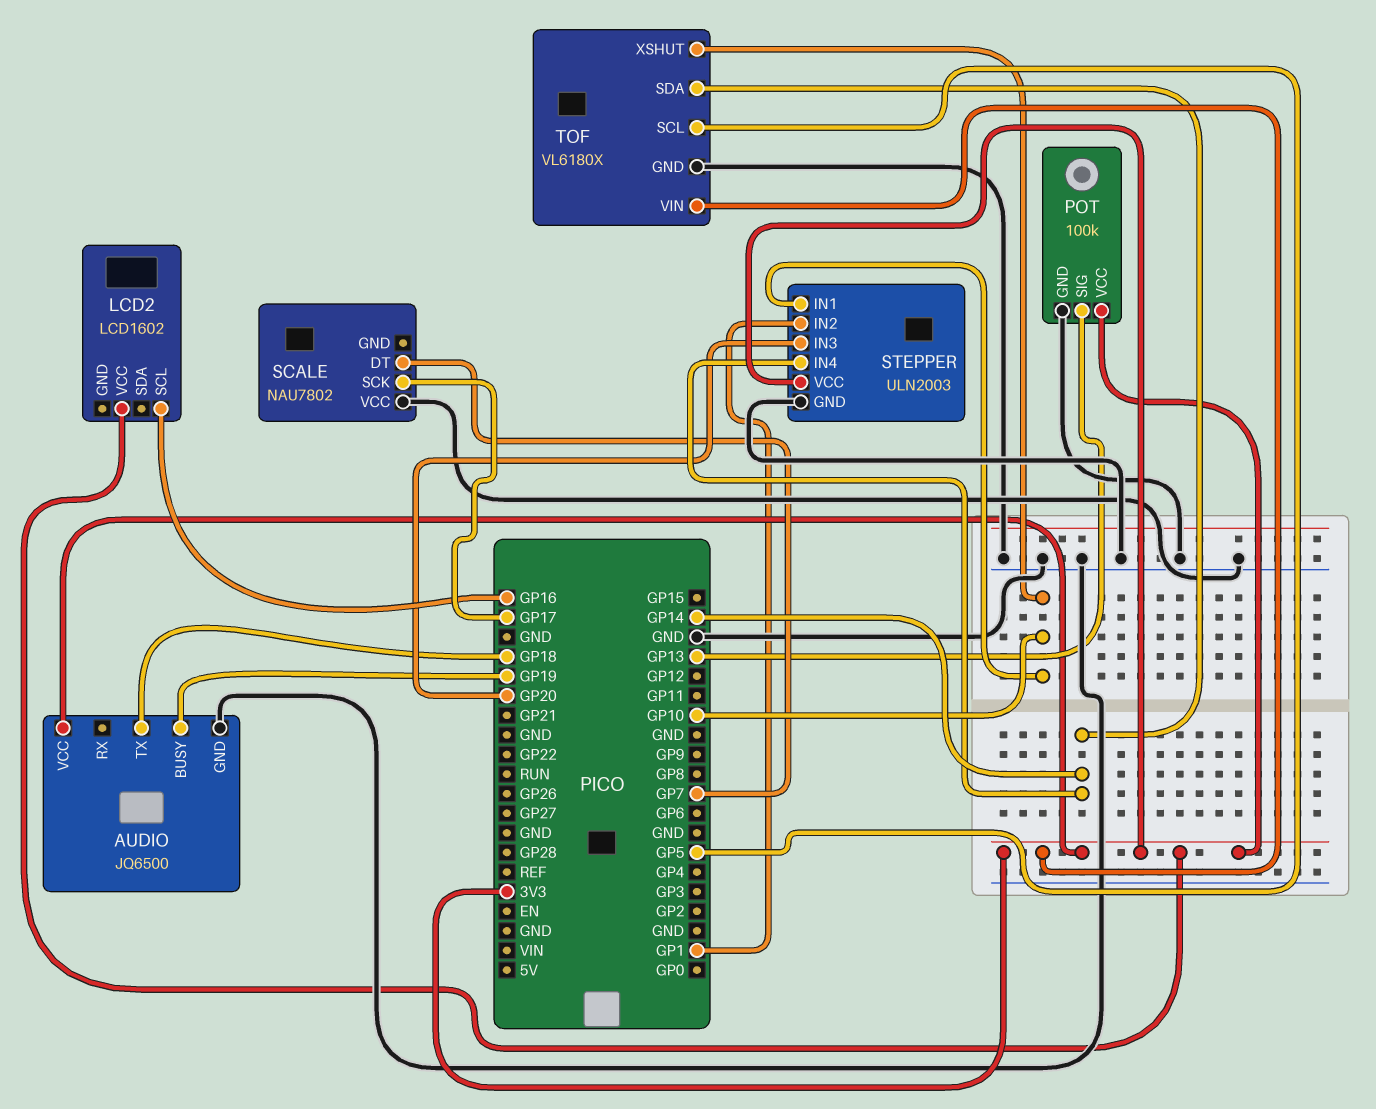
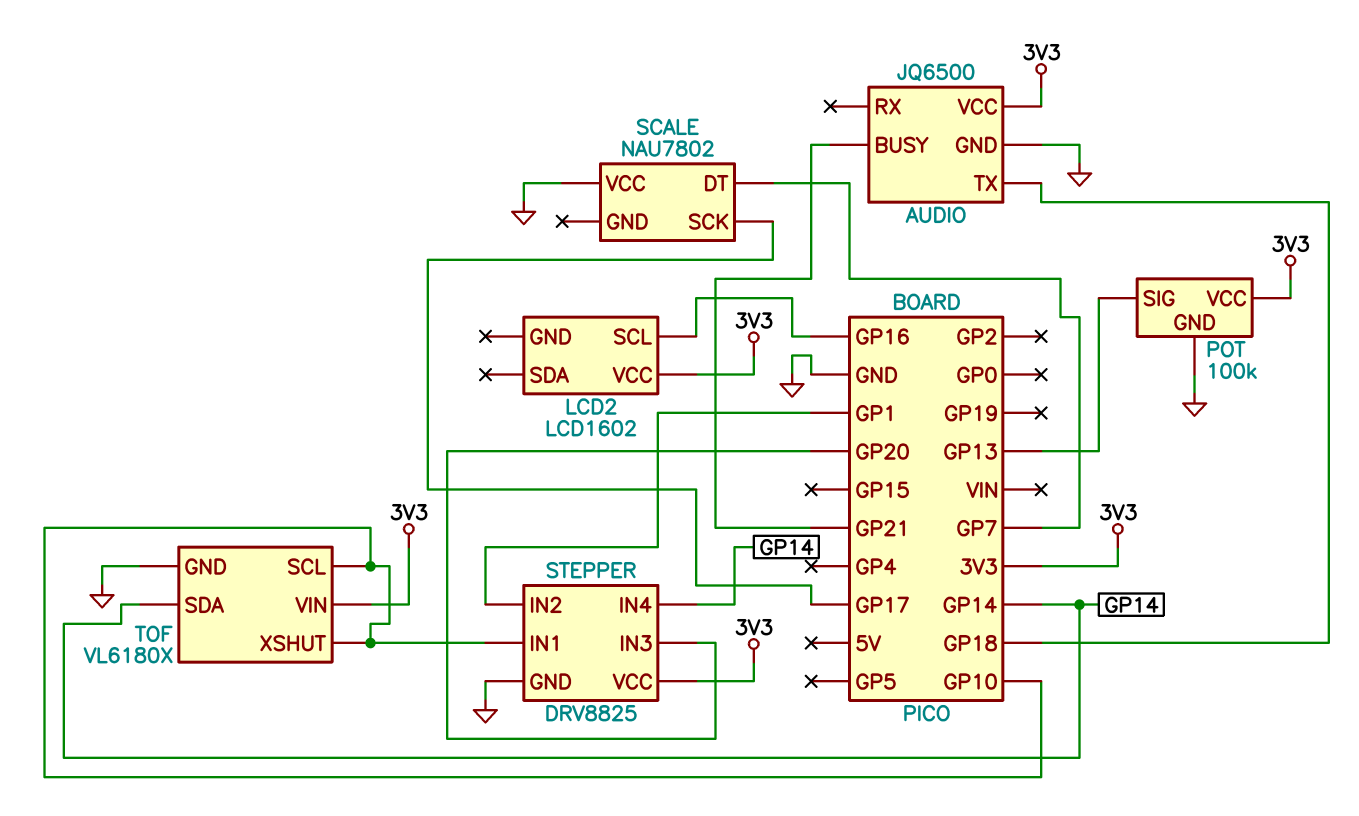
AUDIO pin BUSY: GP19 -> GP21
STEPPER: ULN2003 -> DRV8825
TOF pin SCL: GP5 -> GP10

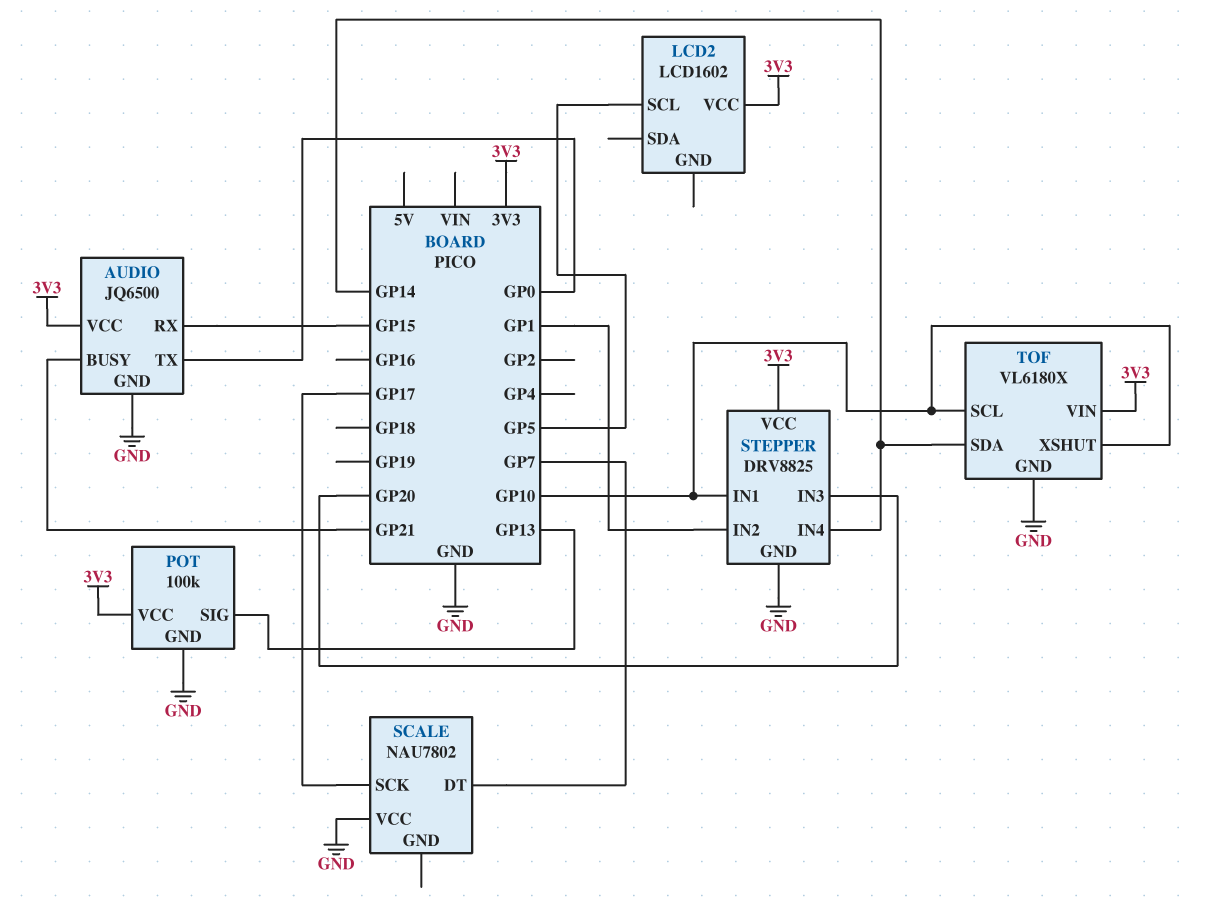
AUDIO pin RX: none -> GP15
AUDIO pin TX: GP18 -> GP0
LCD2 pin SCL: GP16 -> GP5

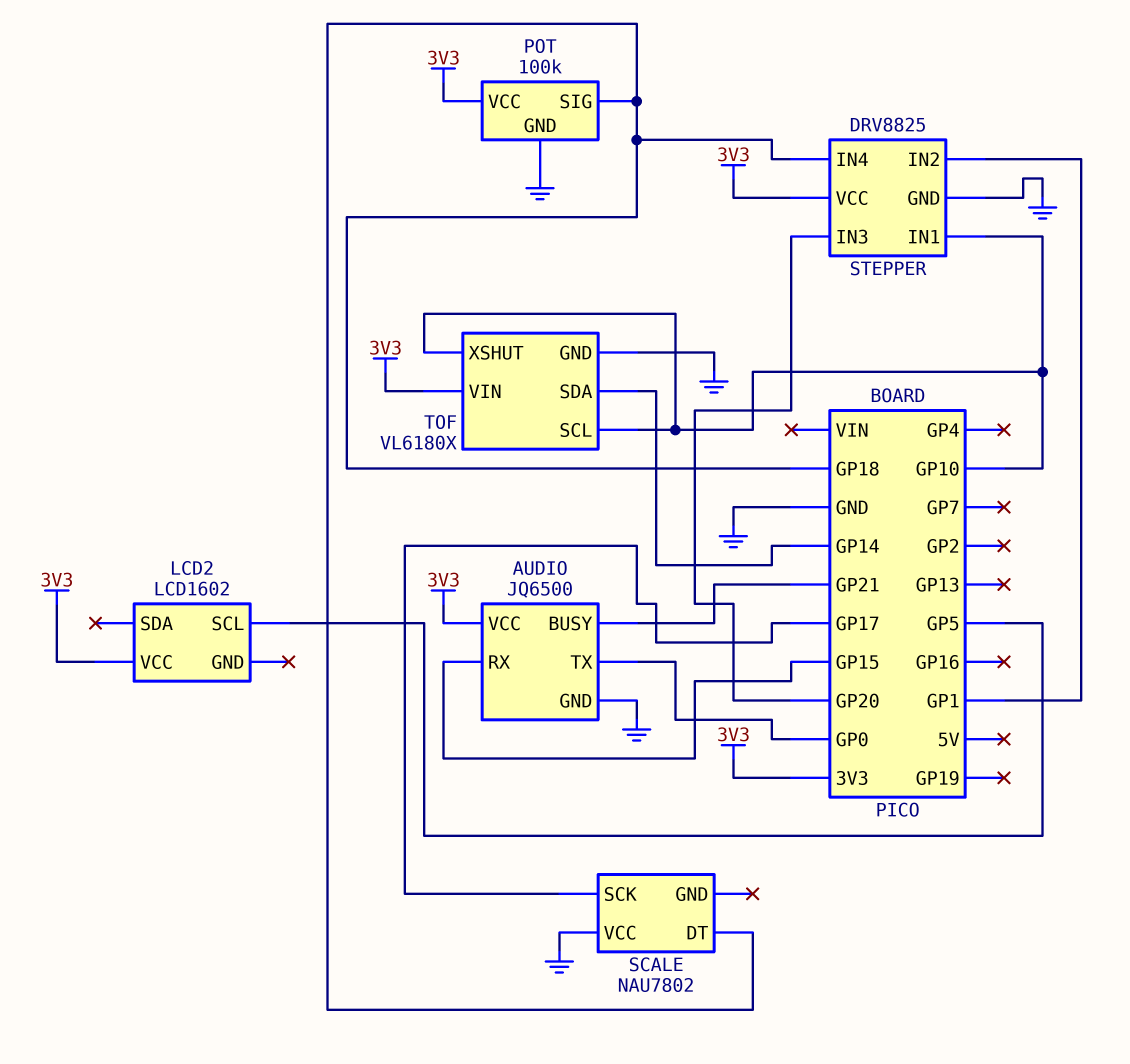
POT pin SIG: GP13 -> GP18
SCALE pin DT: GP7 -> GP18
STEPPER pin IN4: GP14 -> GP18

